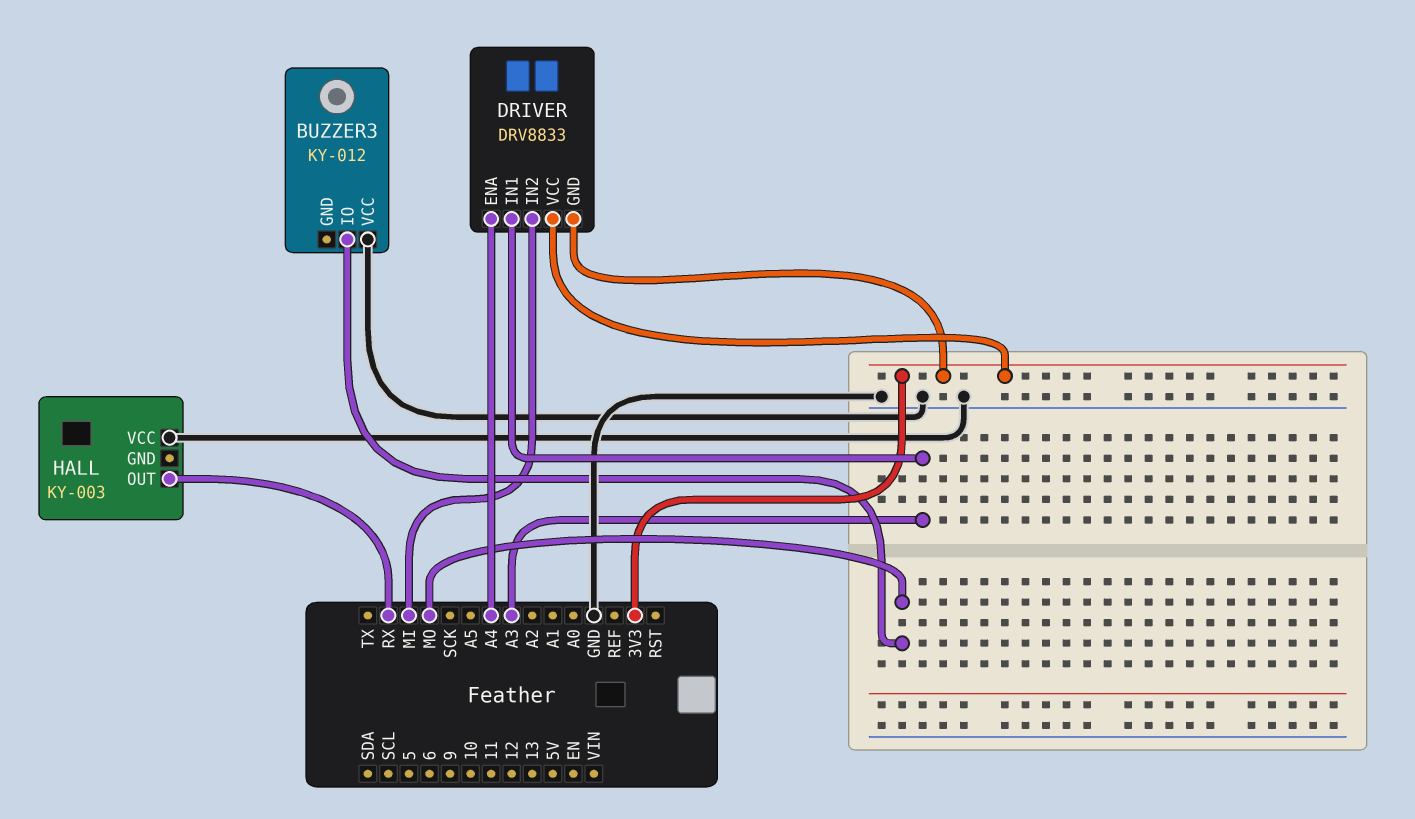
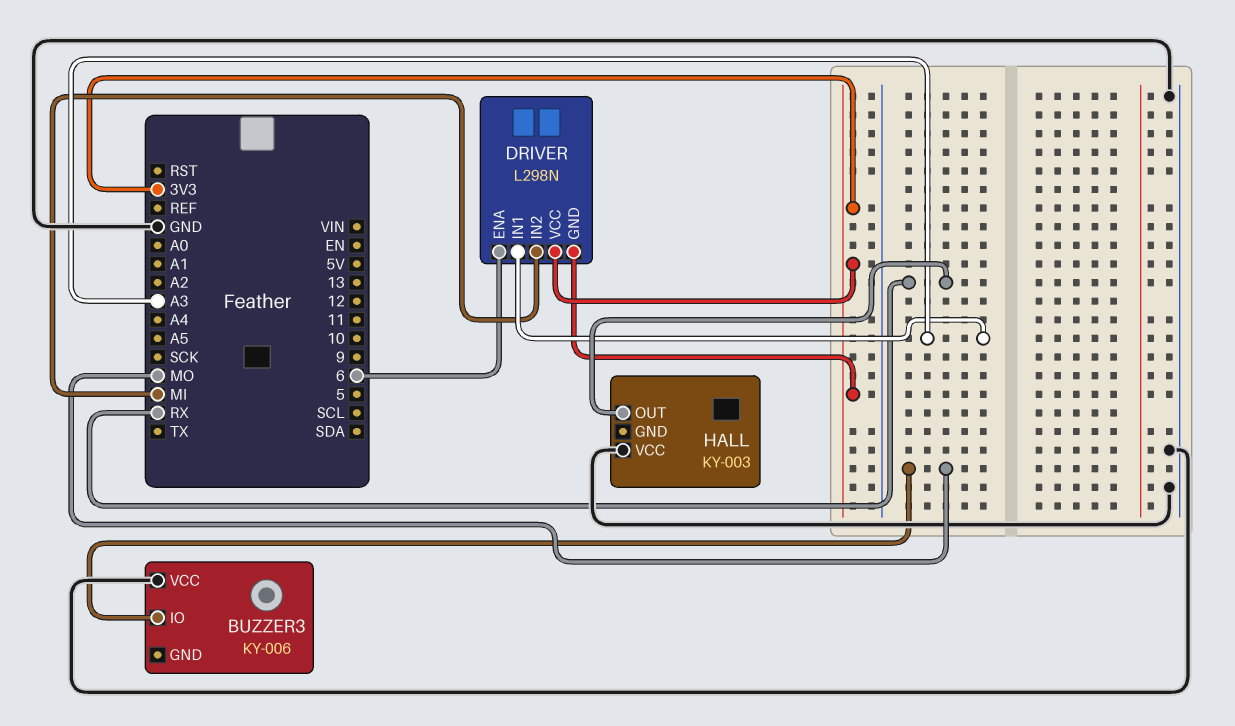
BUZZER3: KY-012 -> KY-006
DRIVER: DRV8833 -> L298N
DRIVER pin ENA: A4 -> 6

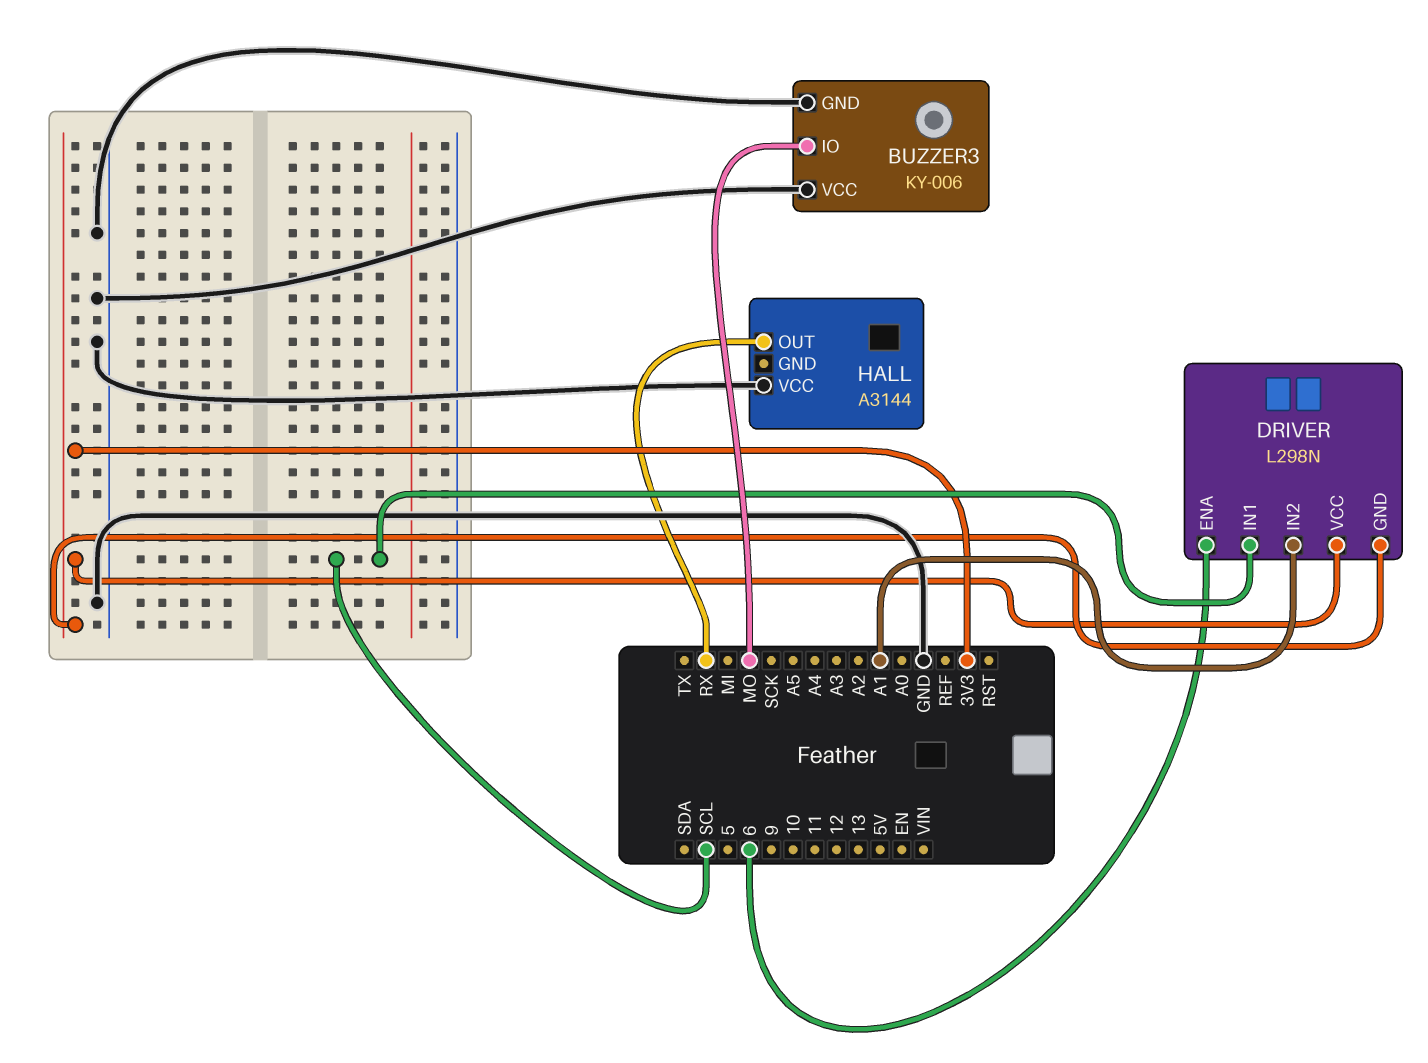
BUZZER3 pin GND: none -> GND
DRIVER pin IN1: A3 -> SCL
DRIVER pin IN2: MI -> A1
HALL: KY-003 -> A3144

